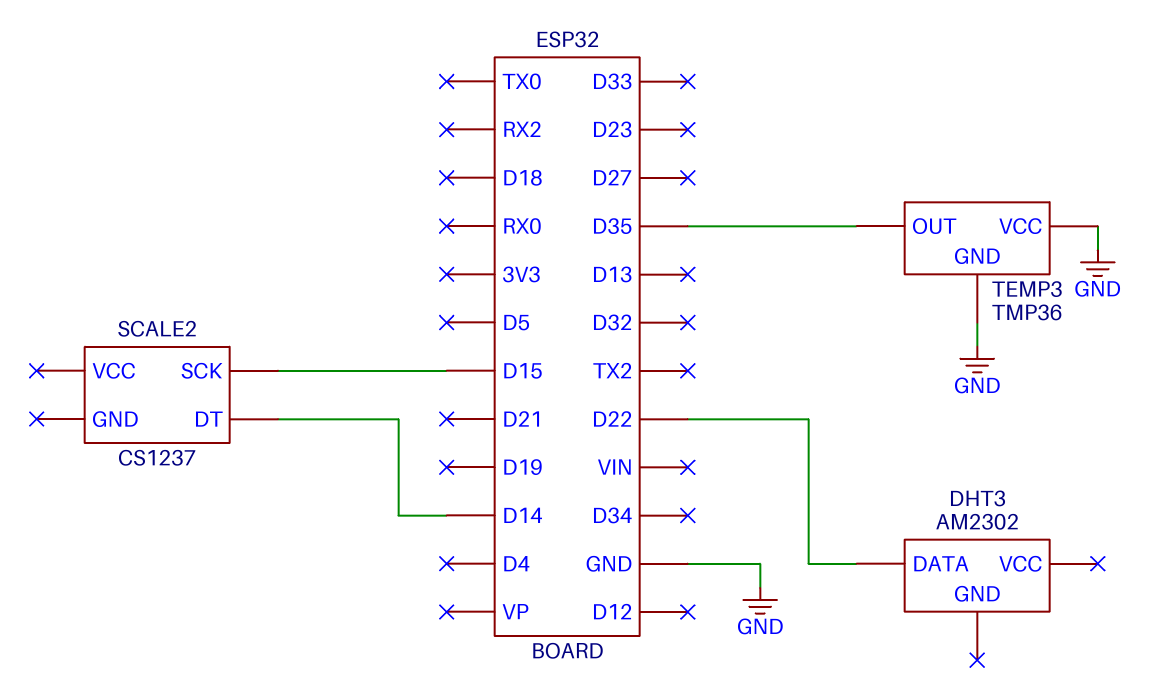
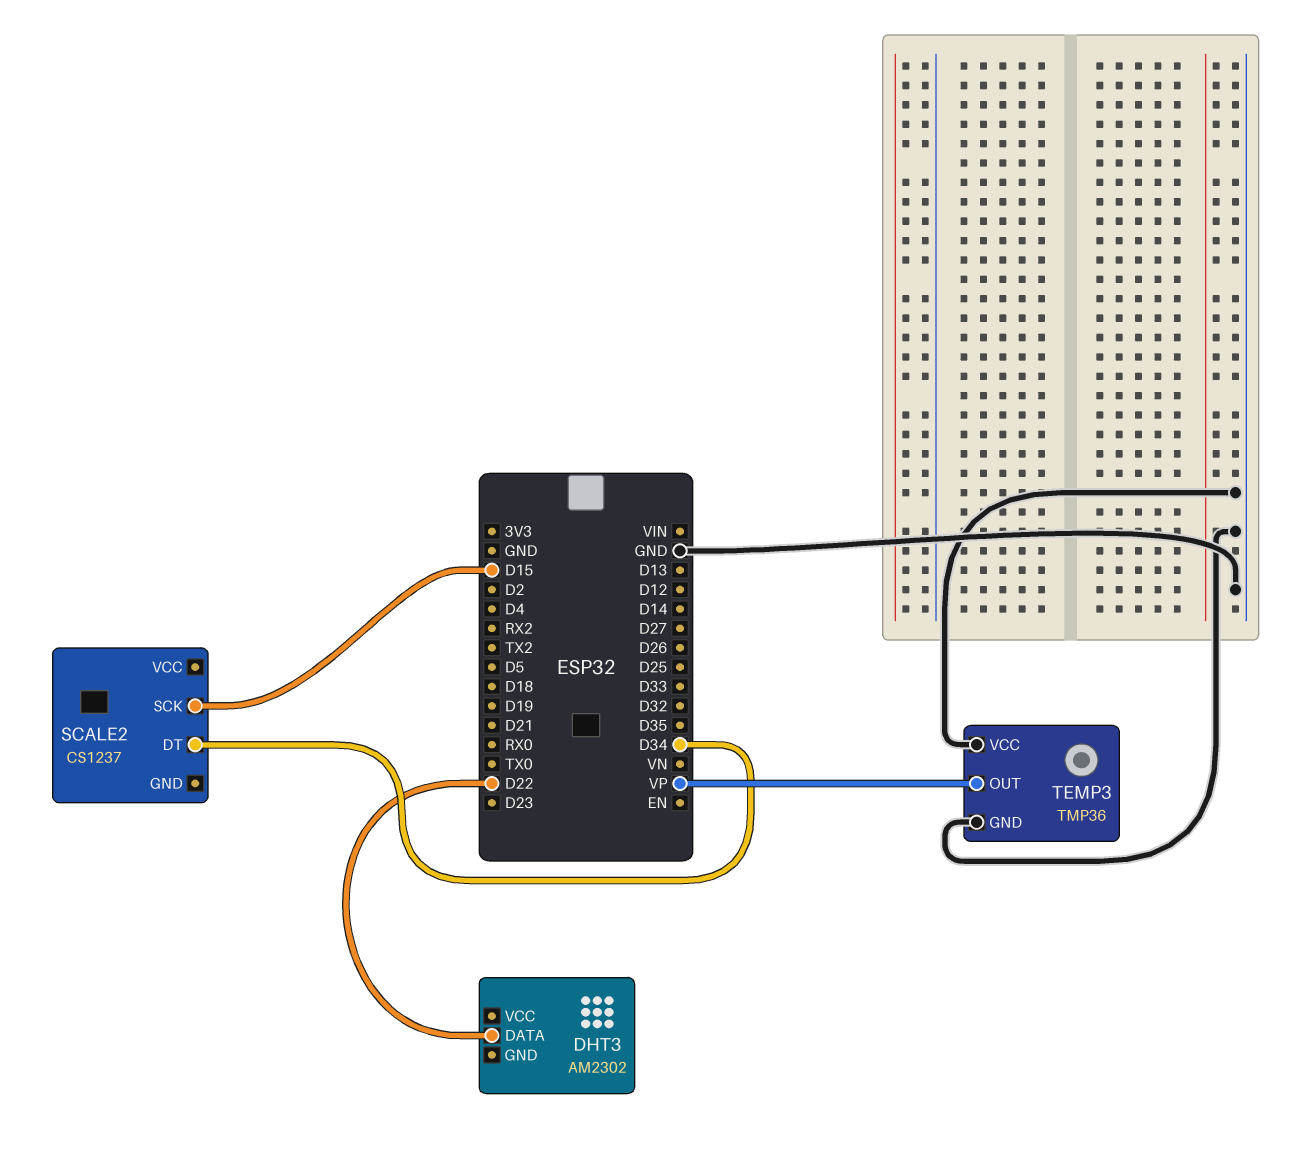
SCALE2 pin DT: D14 -> D34
TEMP3 pin OUT: D35 -> VP

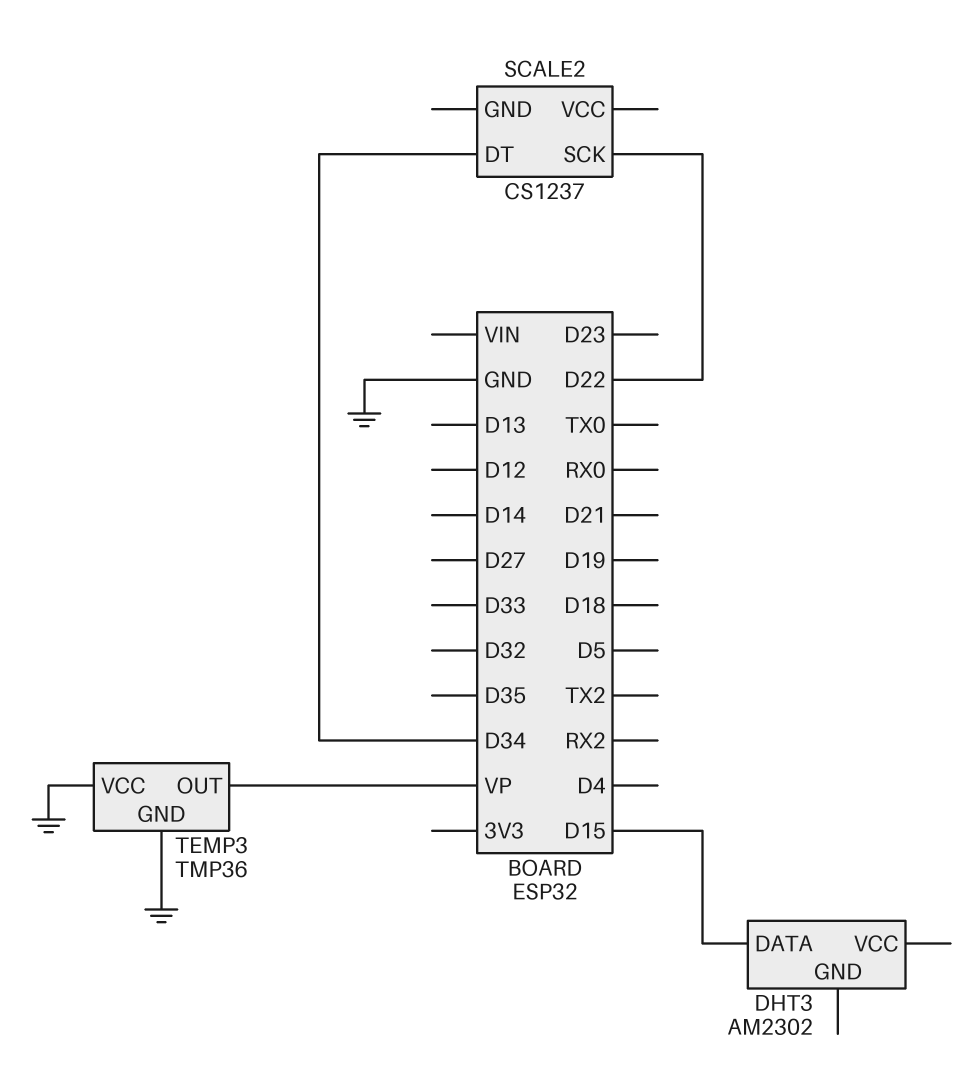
DHT3 pin DATA: D22 -> D15
SCALE2 pin SCK: D15 -> D22

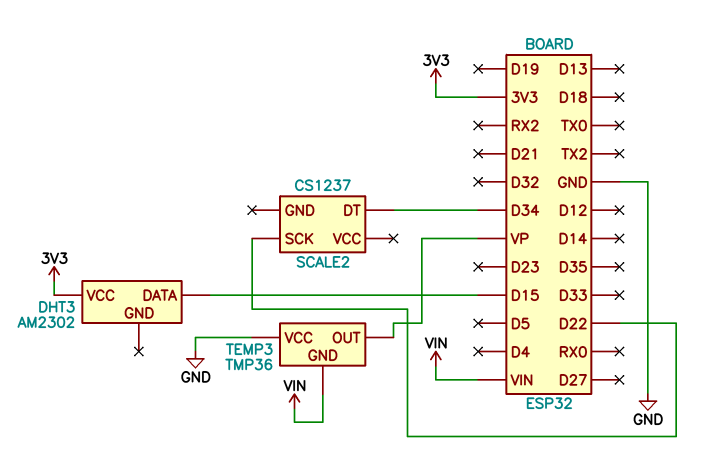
DHT3 pin VCC: none -> 3V3
TEMP3 pin GND: GND -> VIN

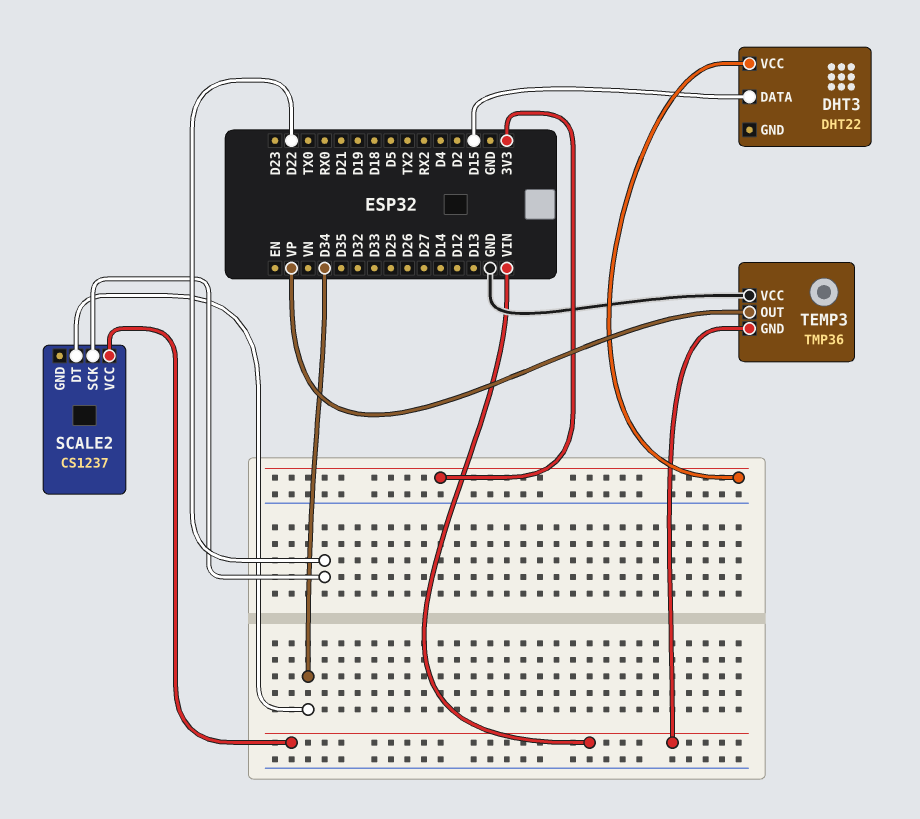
DHT3: AM2302 -> DHT22
SCALE2 pin VCC: none -> VIN

